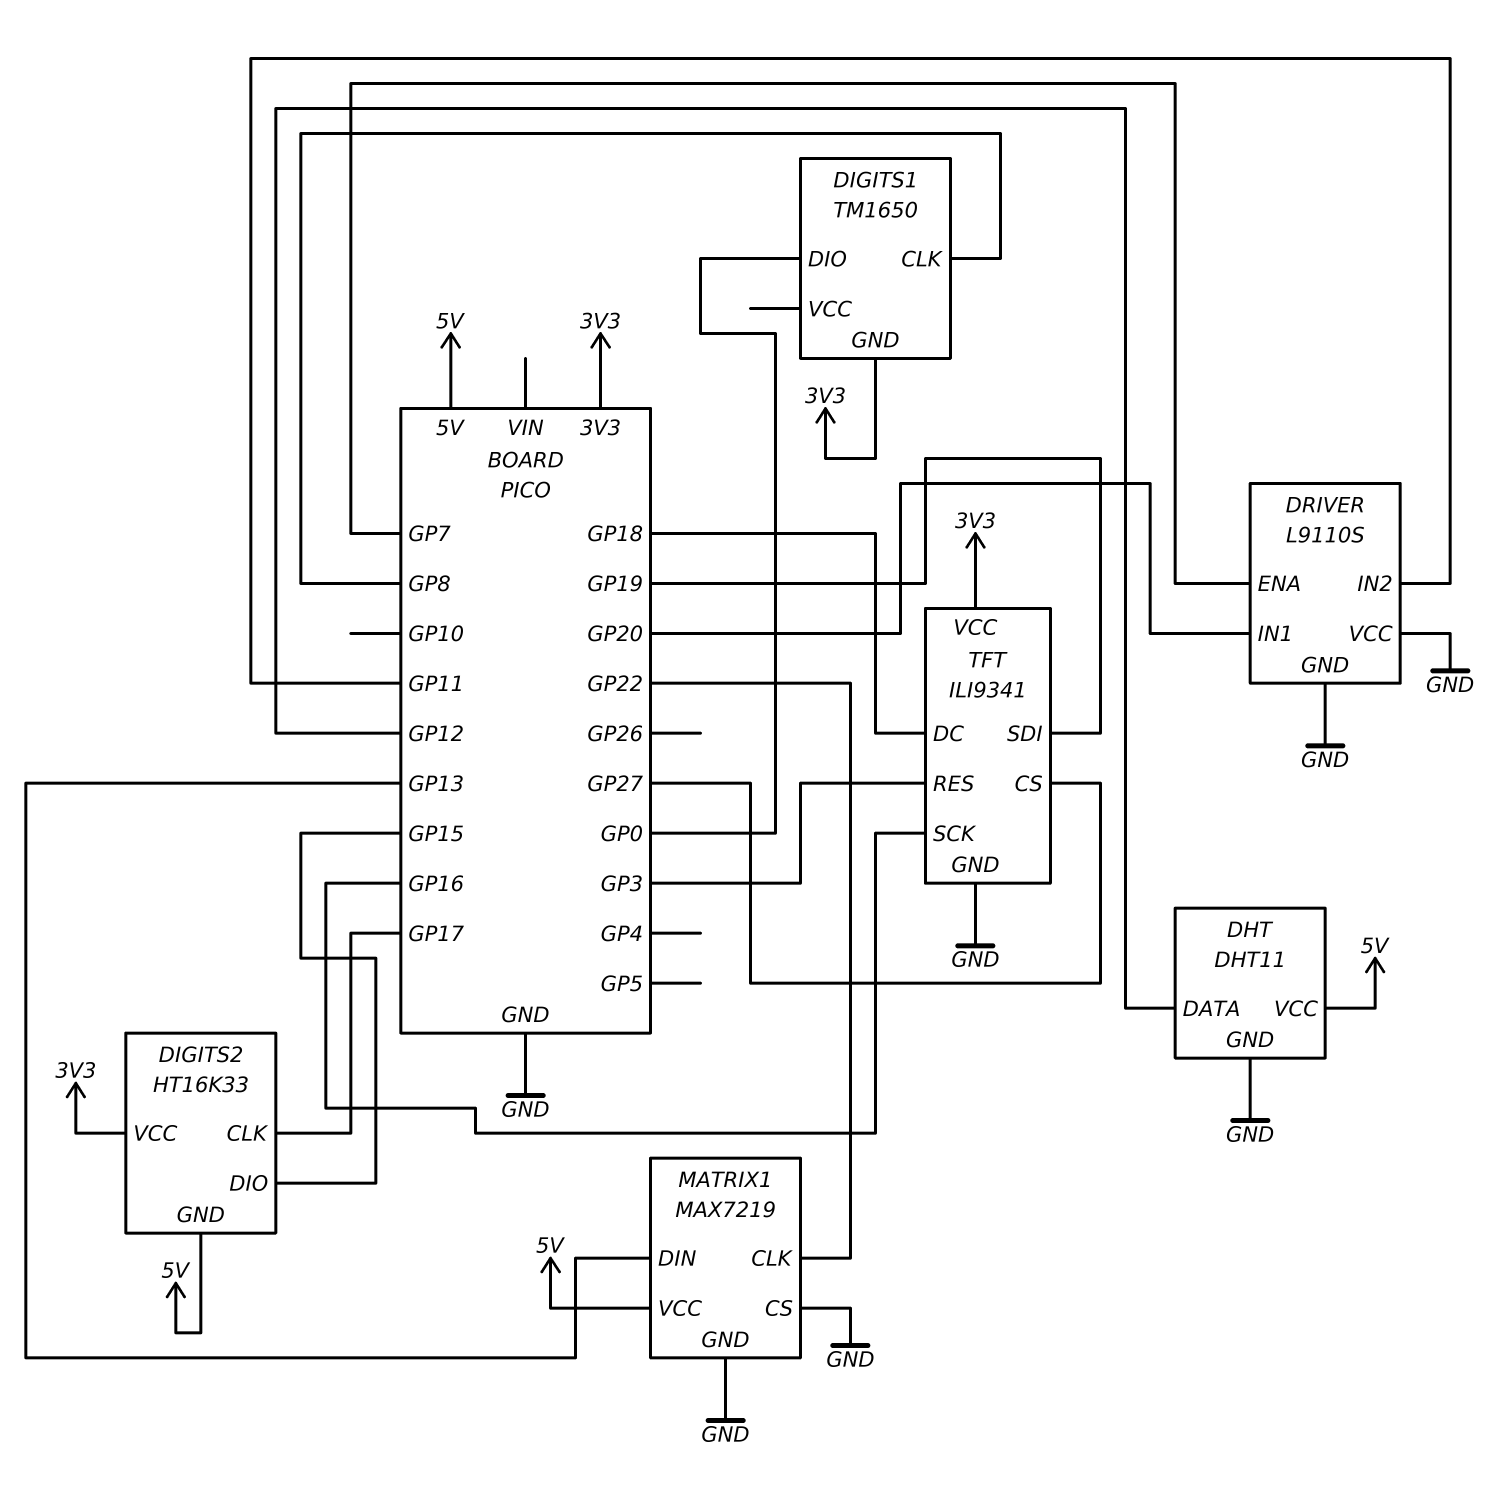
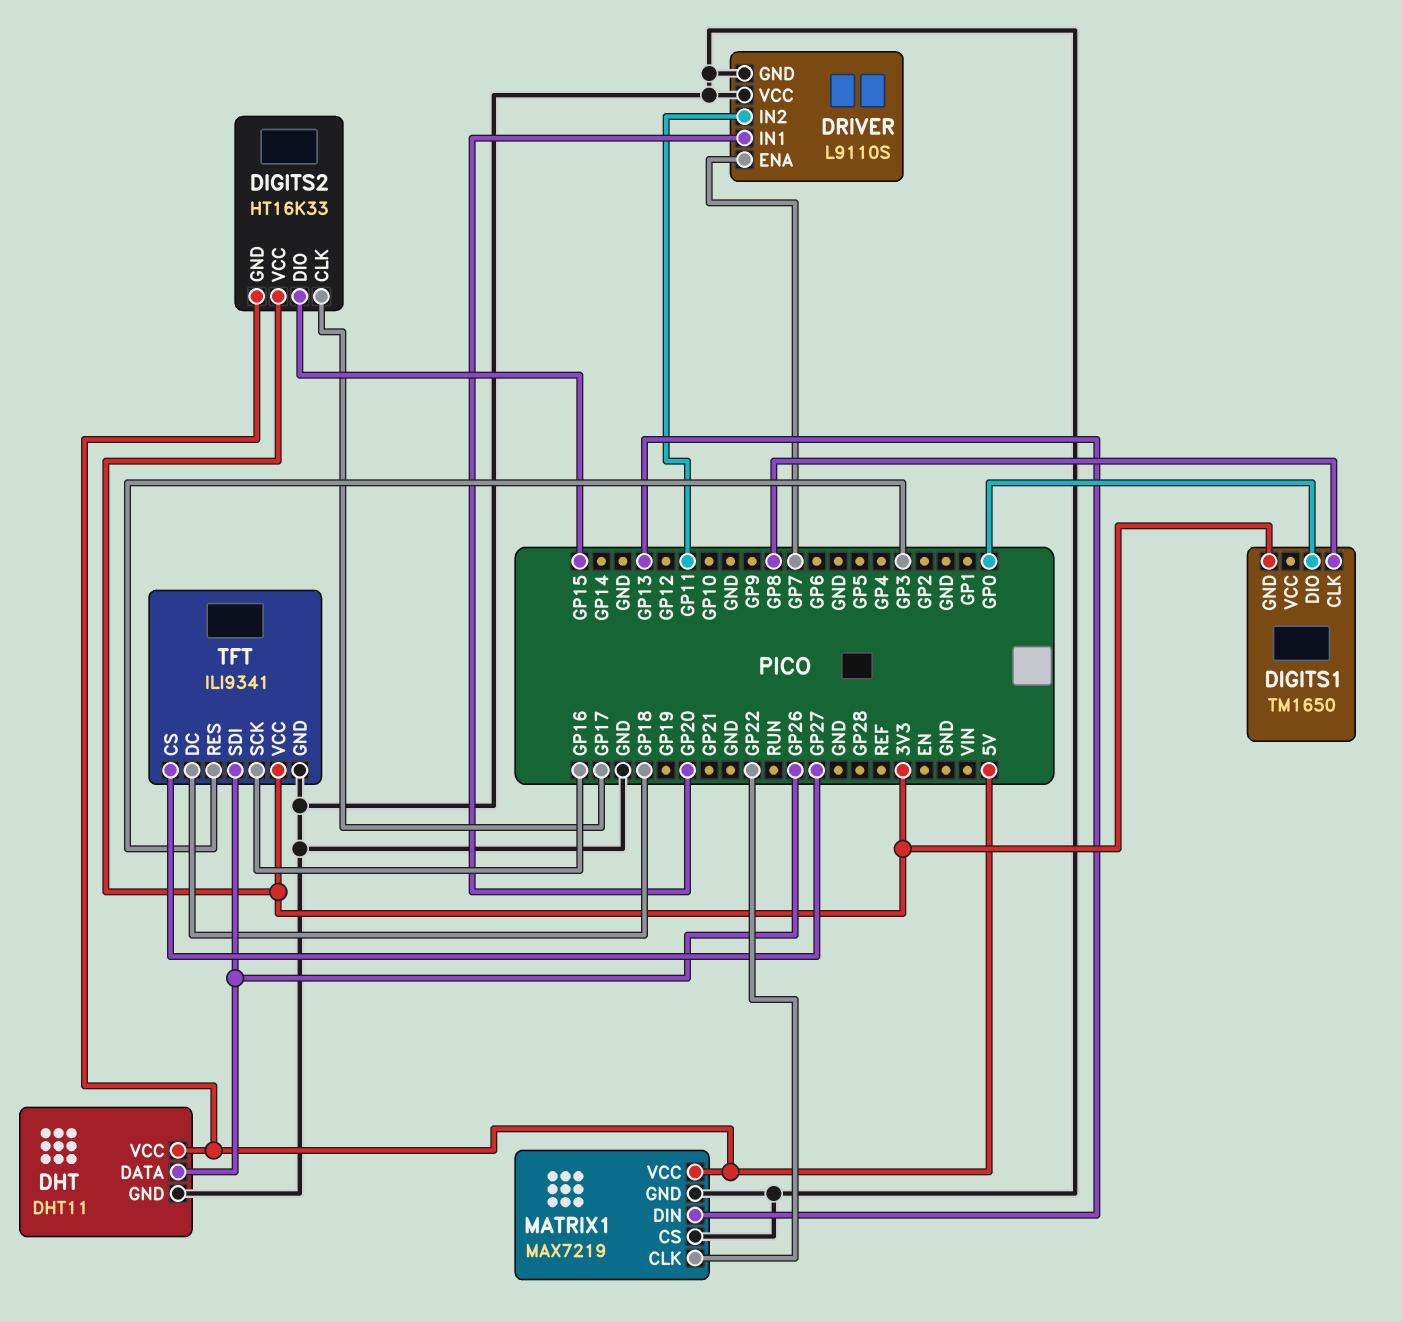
DHT pin DATA: GP12 -> GP26
TFT pin SDI: GP19 -> GP26

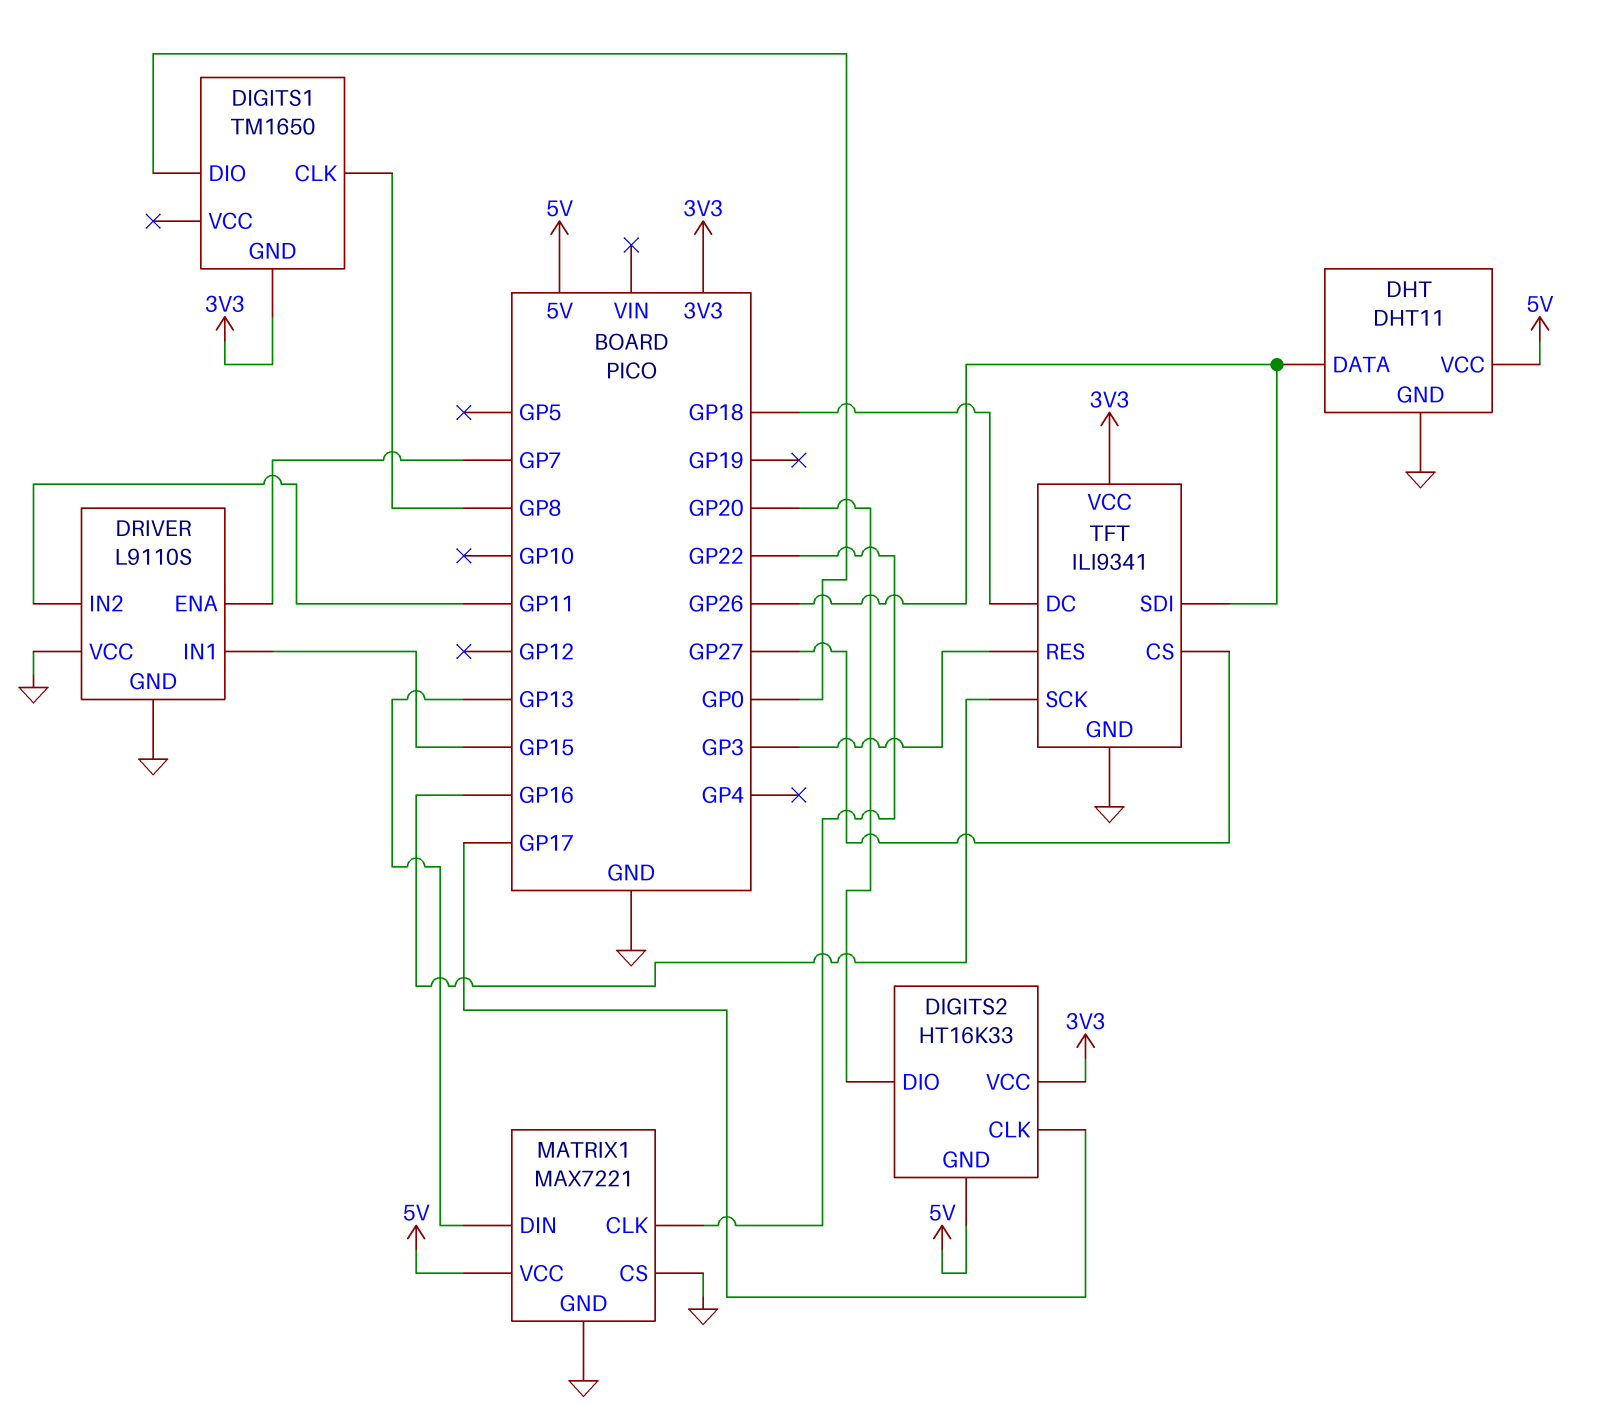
DIGITS2 pin DIO: GP15 -> GP20
DRIVER pin IN1: GP20 -> GP15
MATRIX1: MAX7219 -> MAX7221

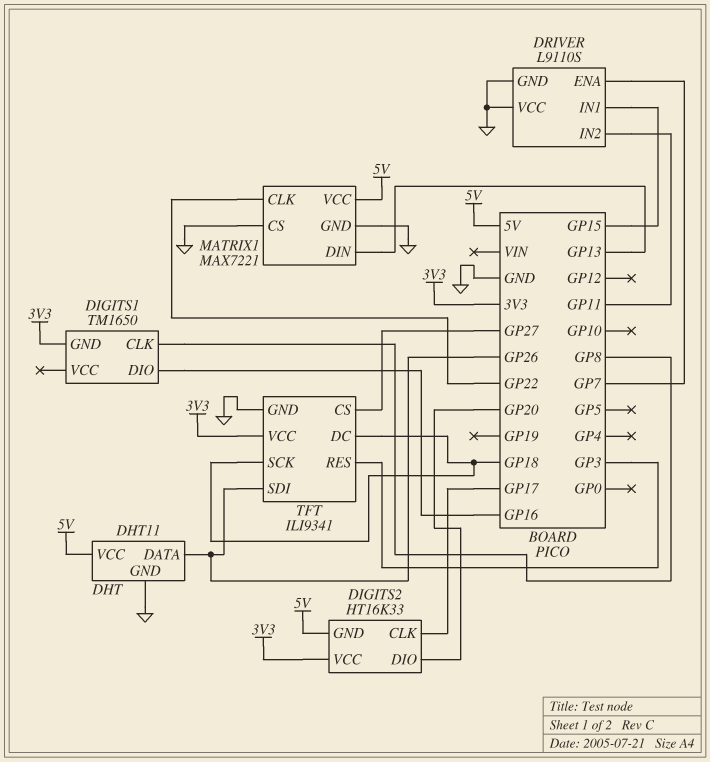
DIGITS1 pin DIO: GP0 -> GP16
TFT pin SCK: GP16 -> GP18

